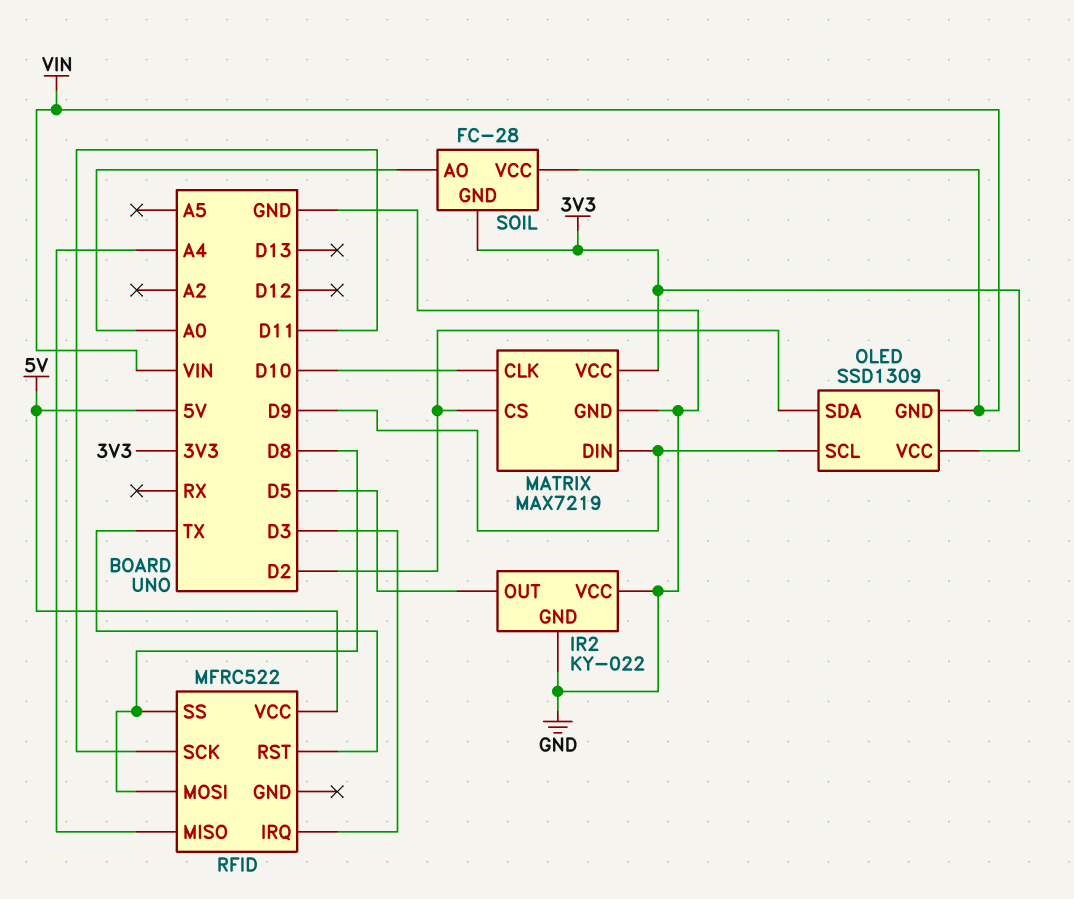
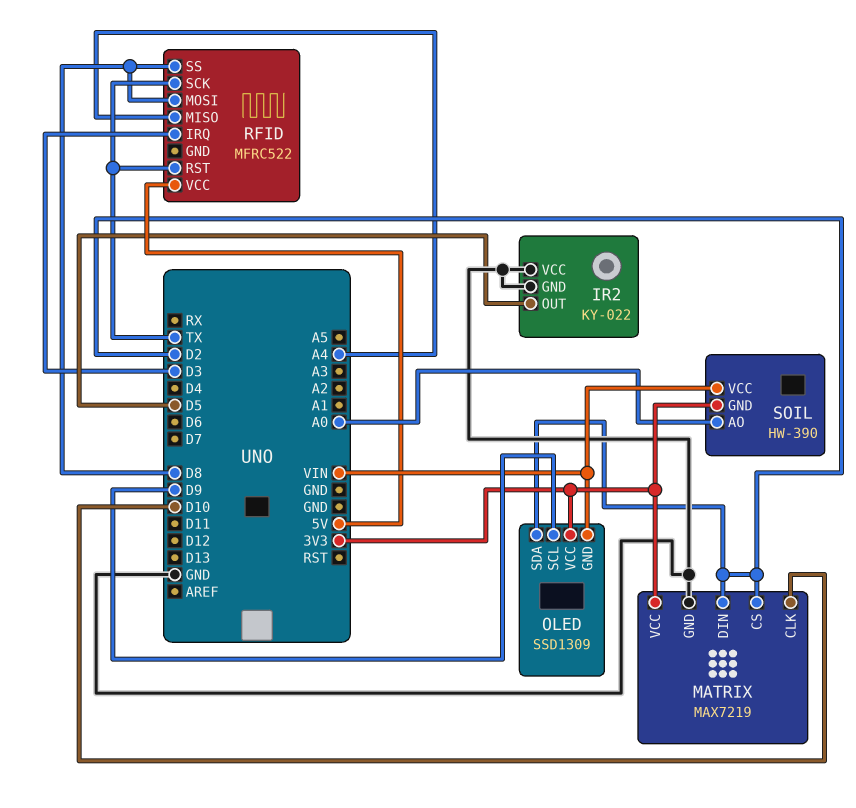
MATRIX pin DIN: D9 -> D2
RFID pin SCK: D11 -> TX
SOIL: FC-28 -> HW-390

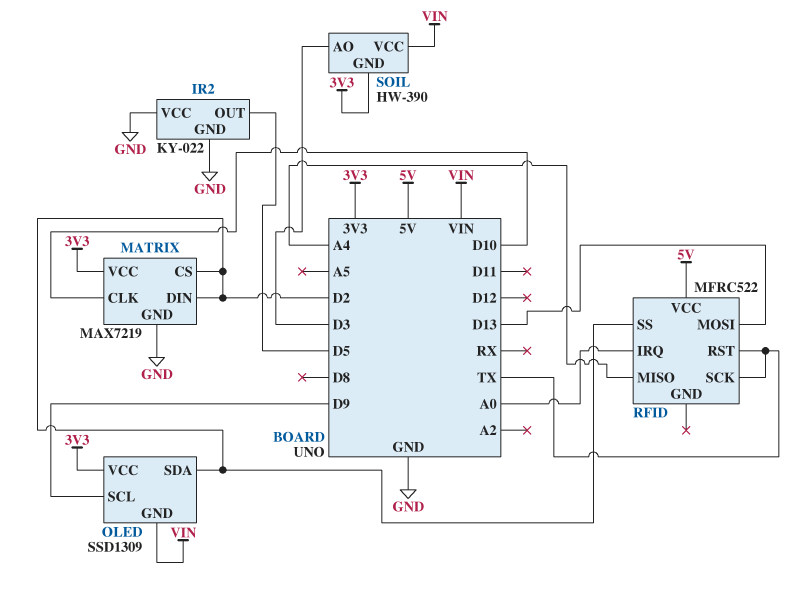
RFID pin IRQ: D3 -> A0
RFID pin MOSI: D8 -> D13
RFID pin SS: D8 -> D2
SOIL pin AO: A0 -> D3

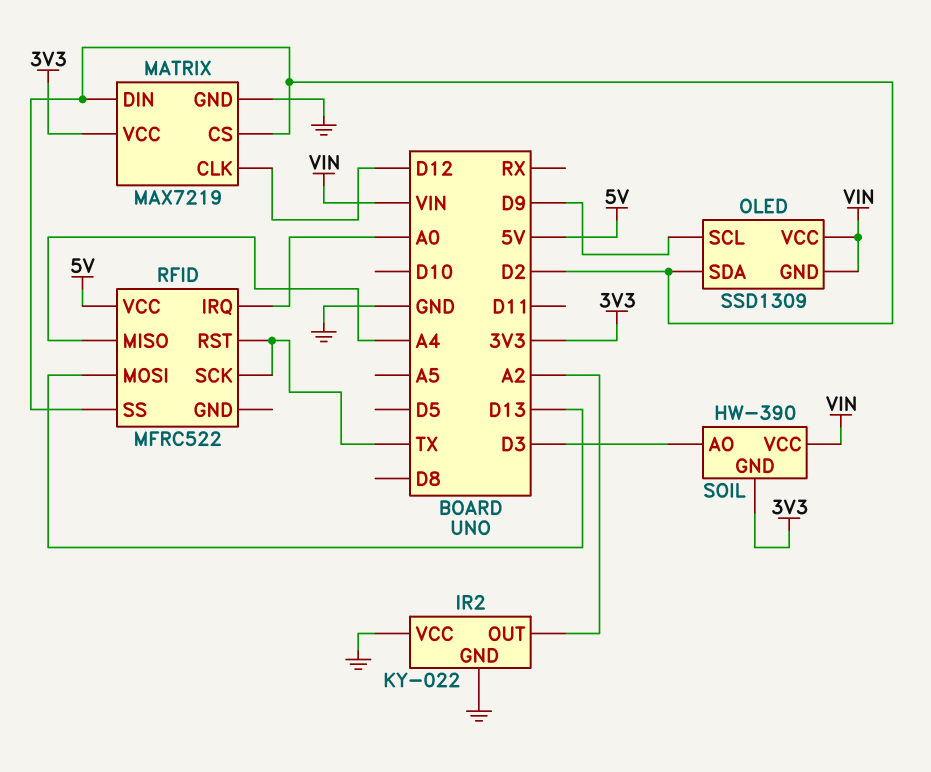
IR2 pin OUT: D5 -> A2
MATRIX pin CLK: D10 -> D12
OLED pin VCC: 3V3 -> VIN

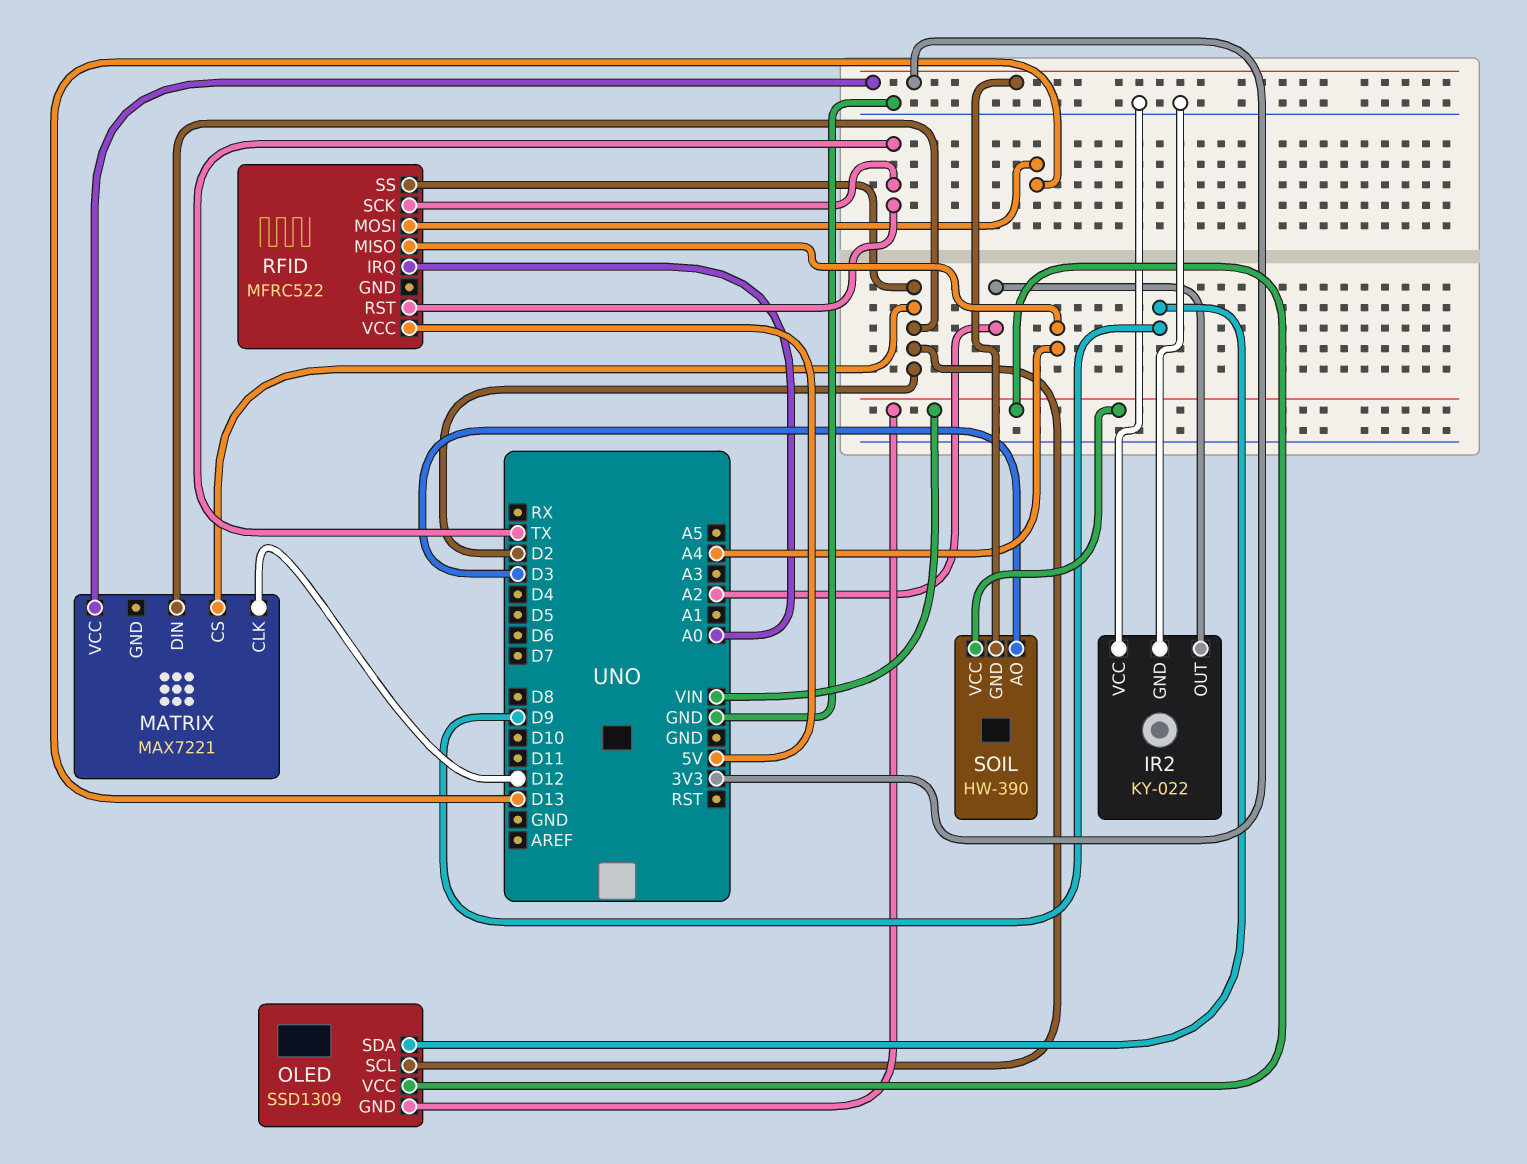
MATRIX: MAX7219 -> MAX7221
MATRIX pin GND: GND -> none
OLED pin SCL: D9 -> D2
OLED pin SDA: D2 -> D9

